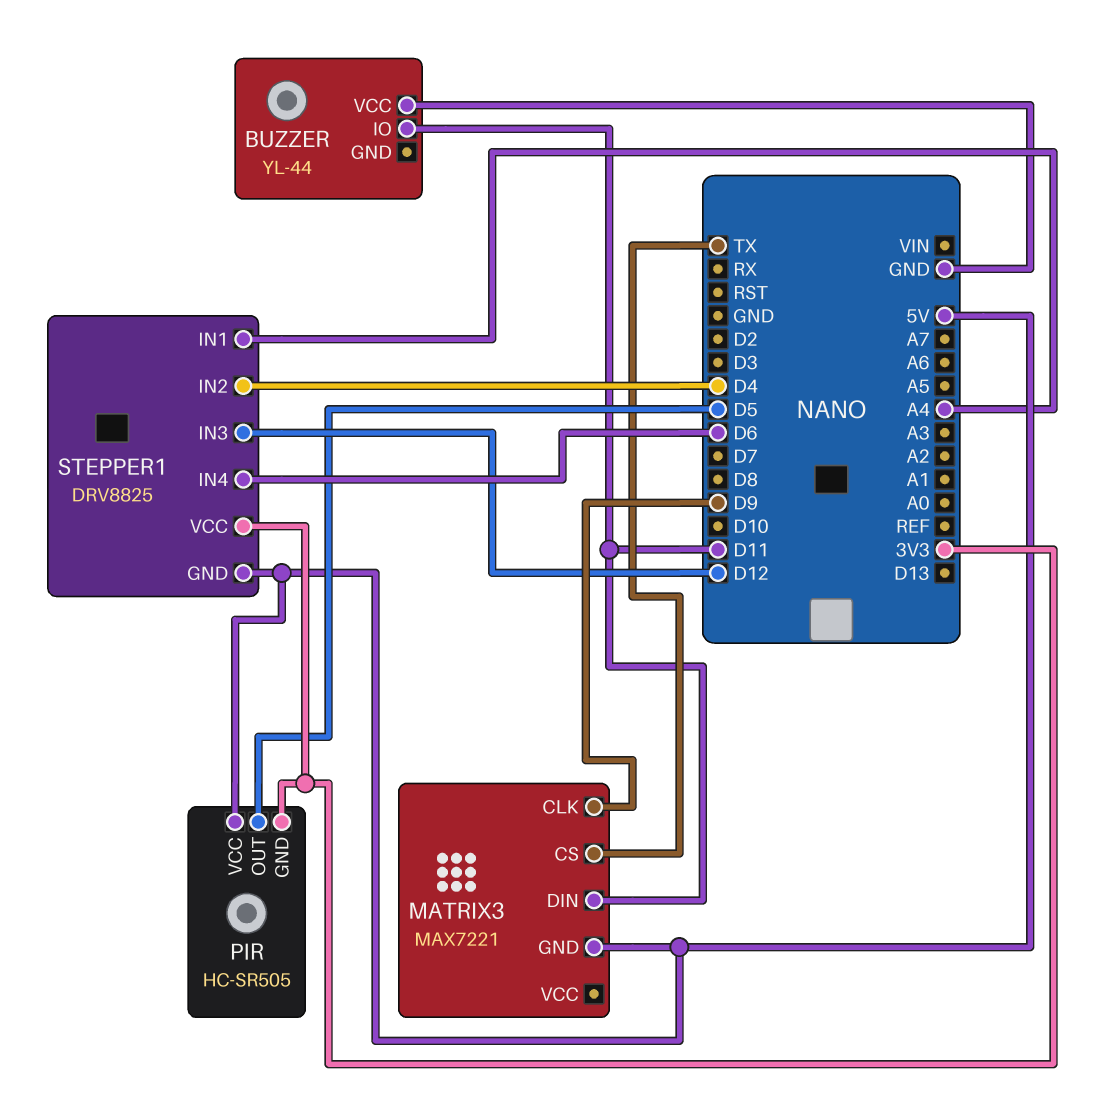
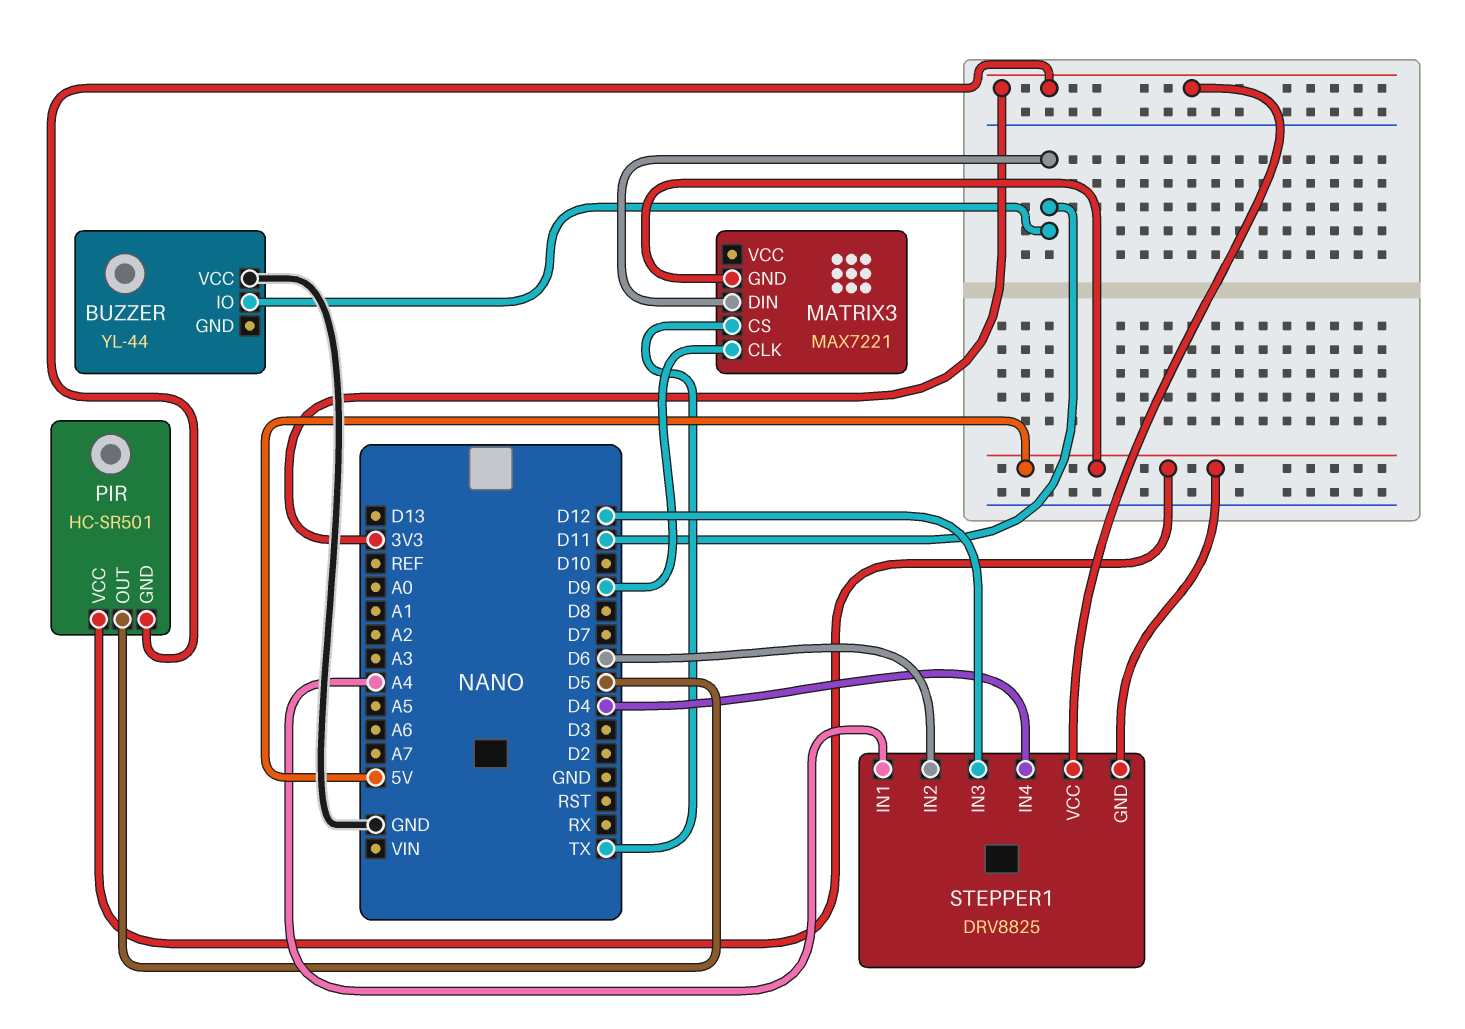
PIR: HC-SR505 -> HC-SR501
STEPPER1 pin IN2: D4 -> D6
STEPPER1 pin IN4: D6 -> D4

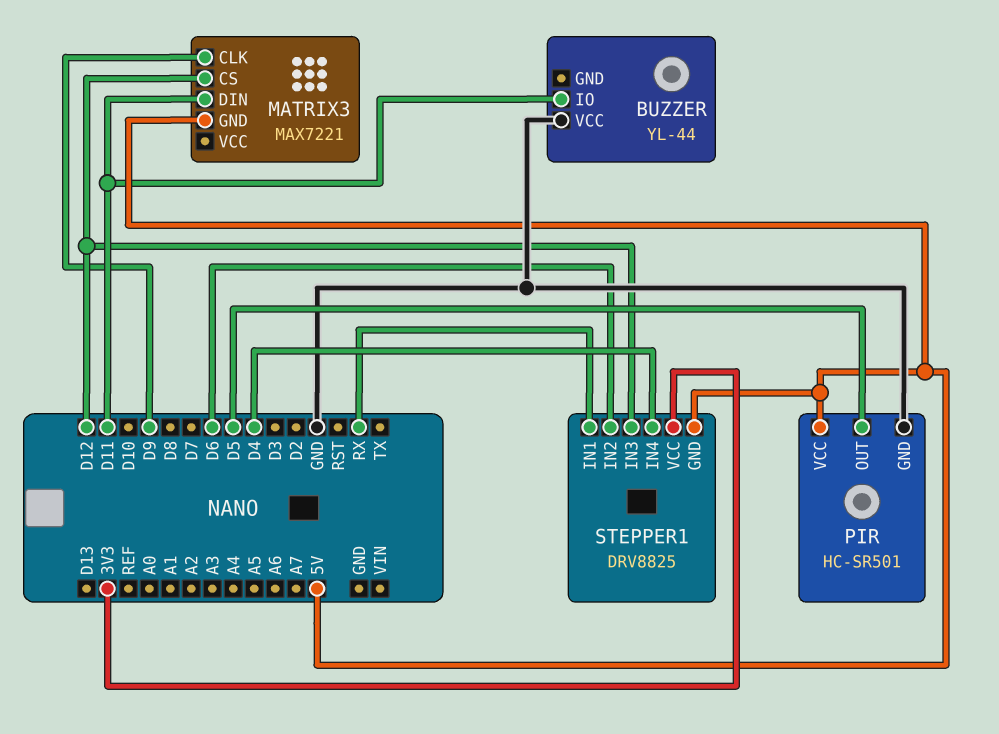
MATRIX3 pin CS: TX -> D12
PIR pin GND: 3V3 -> GND
STEPPER1 pin IN1: A4 -> RX

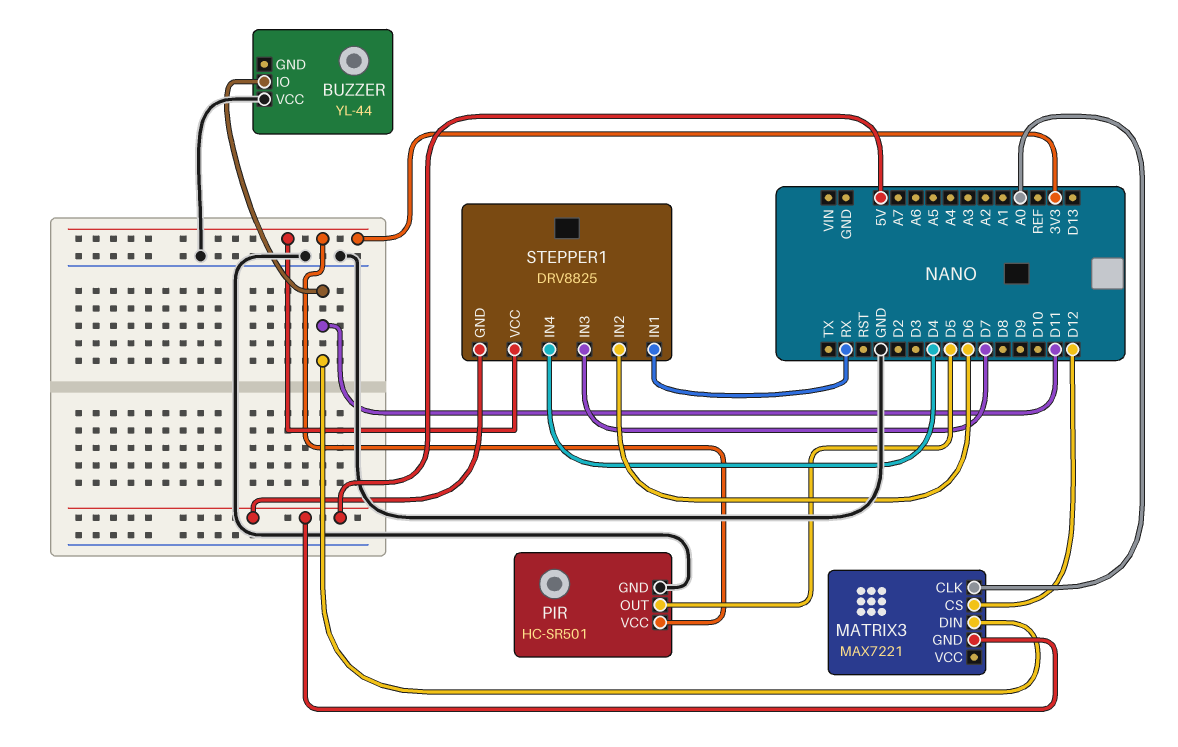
MATRIX3 pin CLK: D9 -> A0
PIR pin VCC: 5V -> 3V3
STEPPER1 pin IN3: D12 -> D7

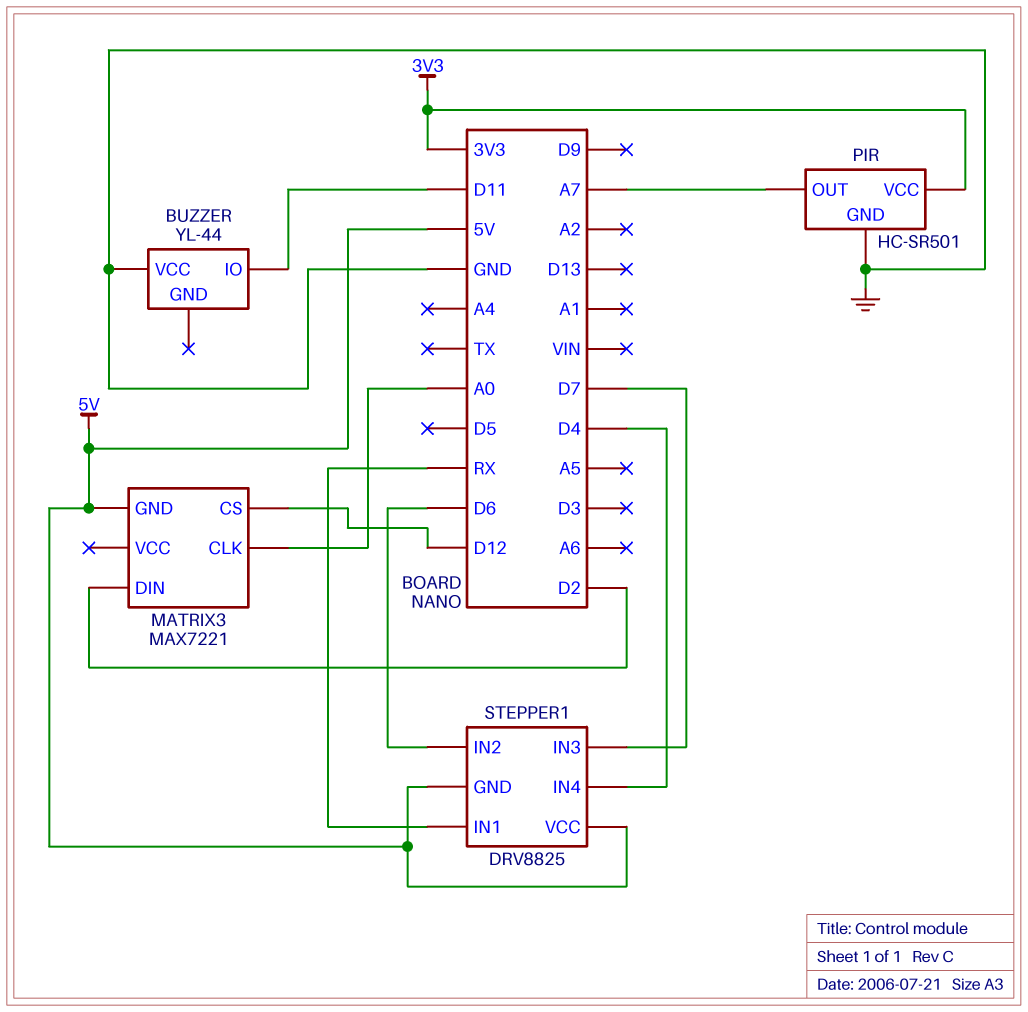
MATRIX3 pin DIN: D11 -> D2
PIR pin OUT: D5 -> A7
STEPPER1 pin VCC: 3V3 -> 5V

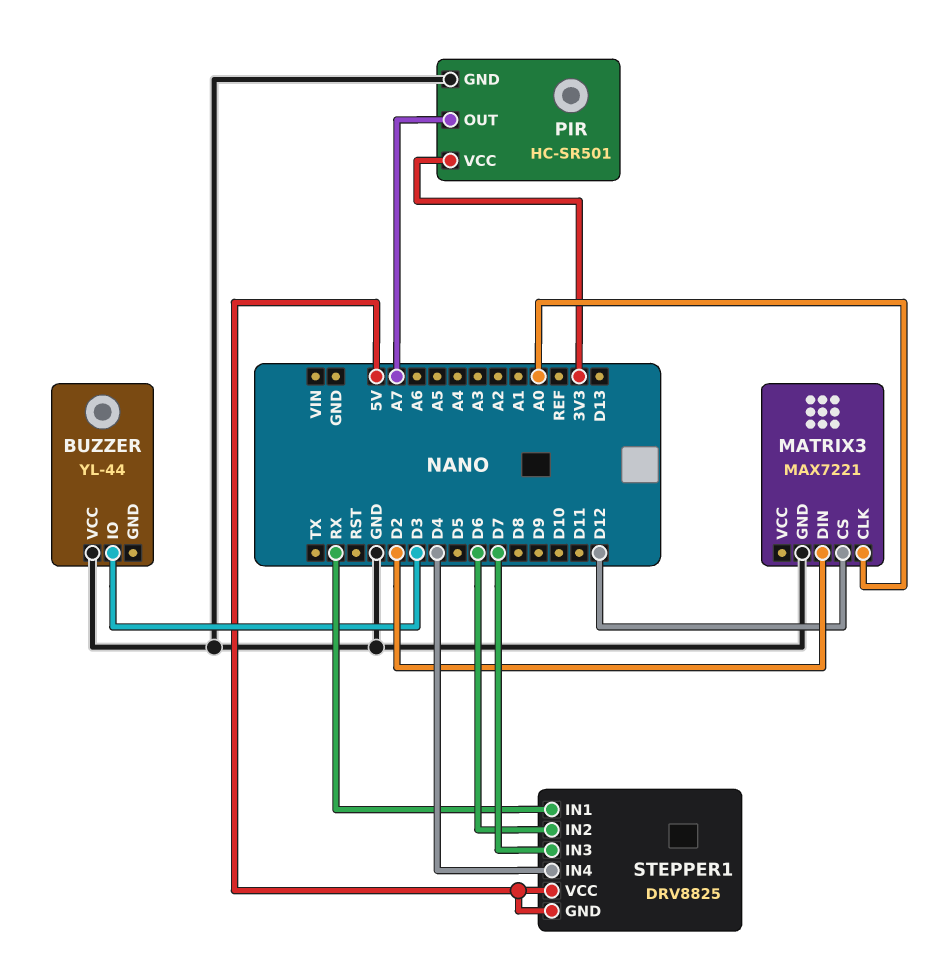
BUZZER pin IO: D11 -> D3
MATRIX3 pin GND: 5V -> GND

